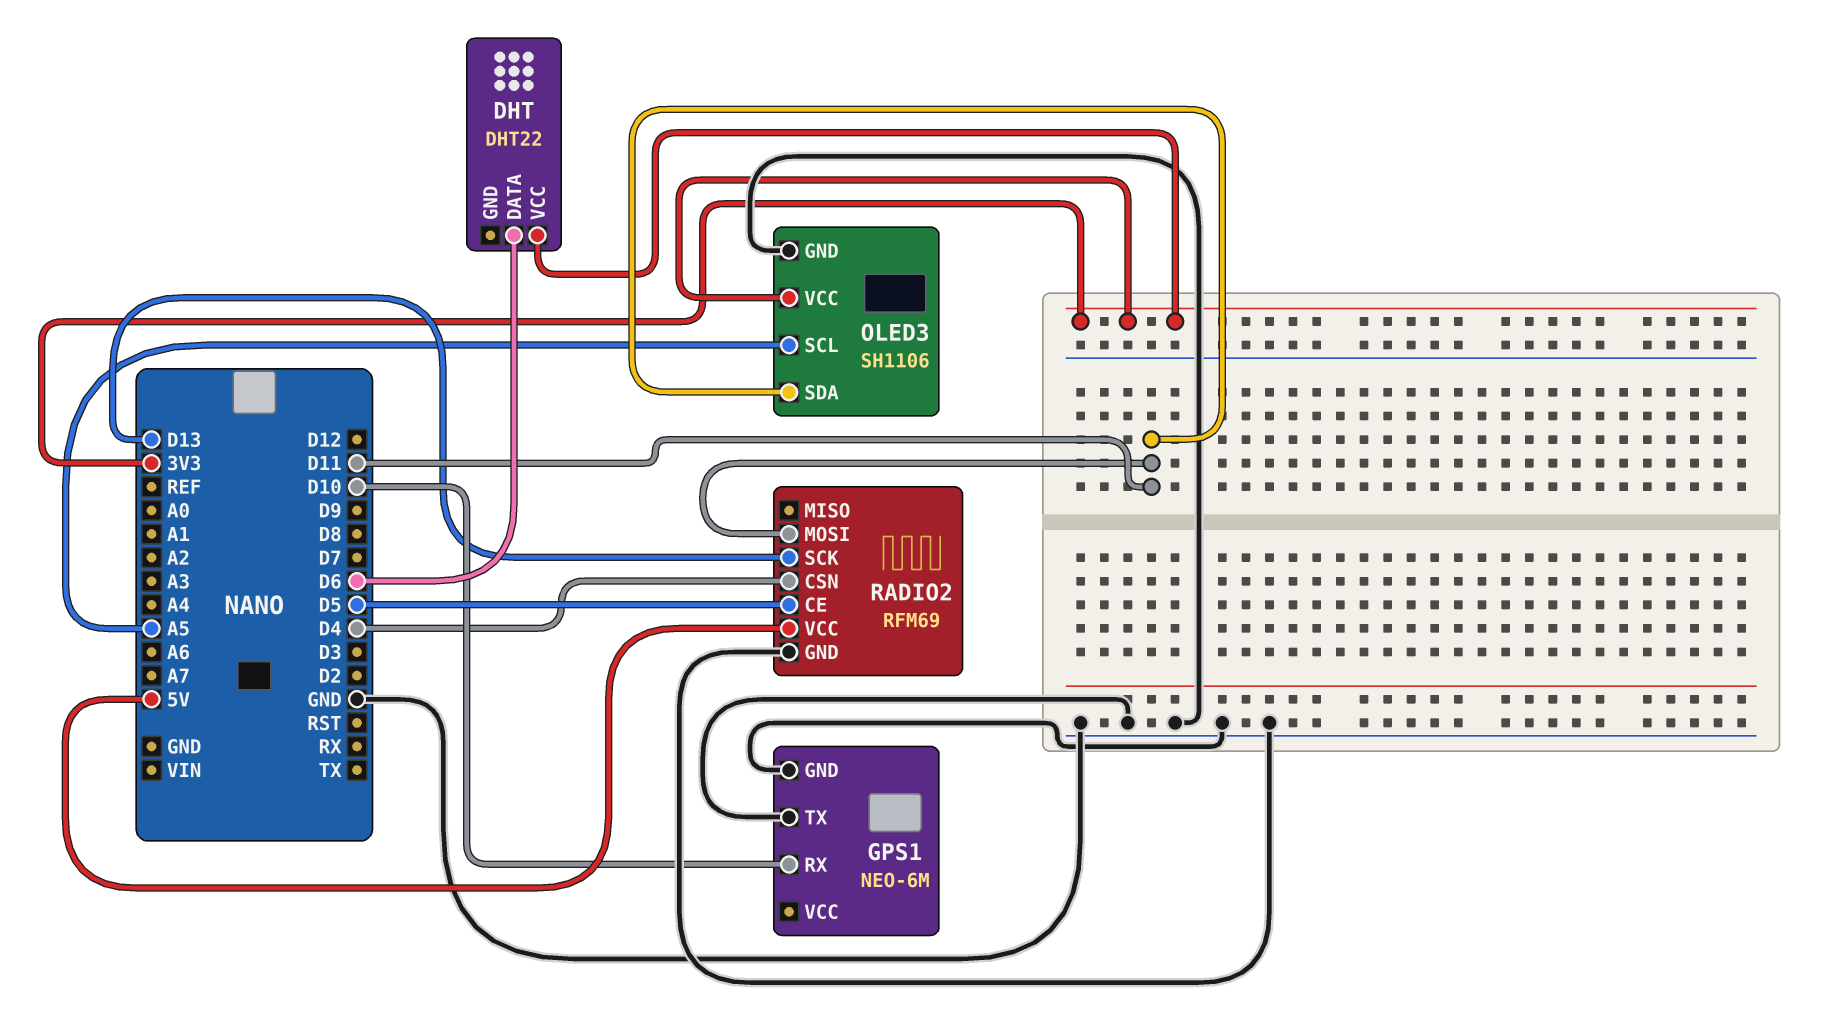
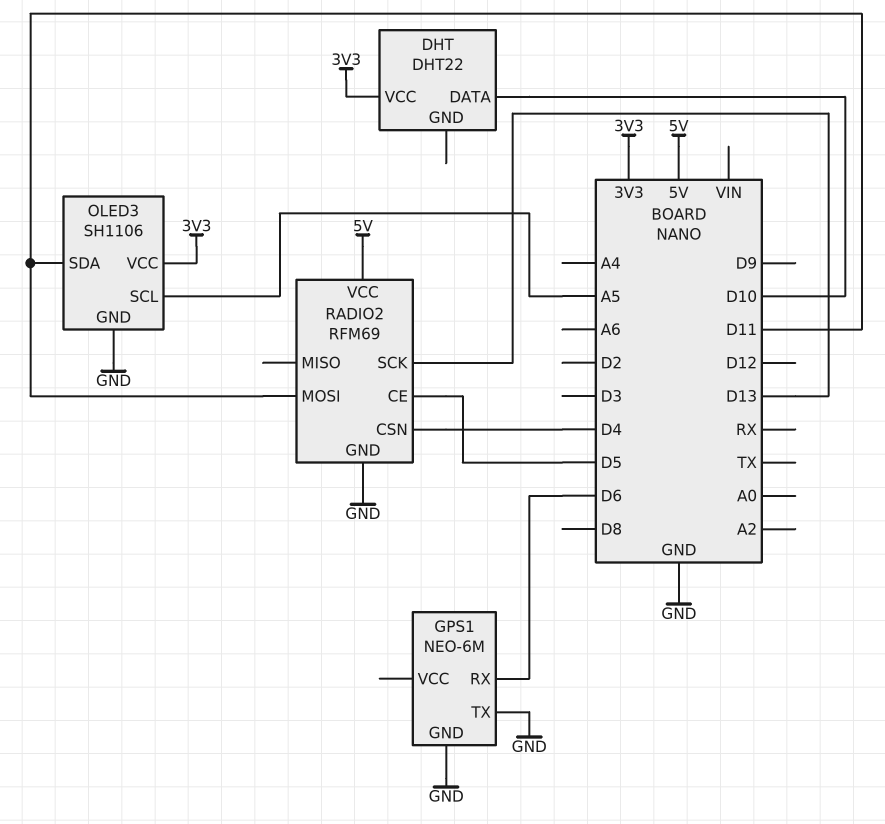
DHT pin DATA: D6 -> D10
GPS1 pin RX: D10 -> D6

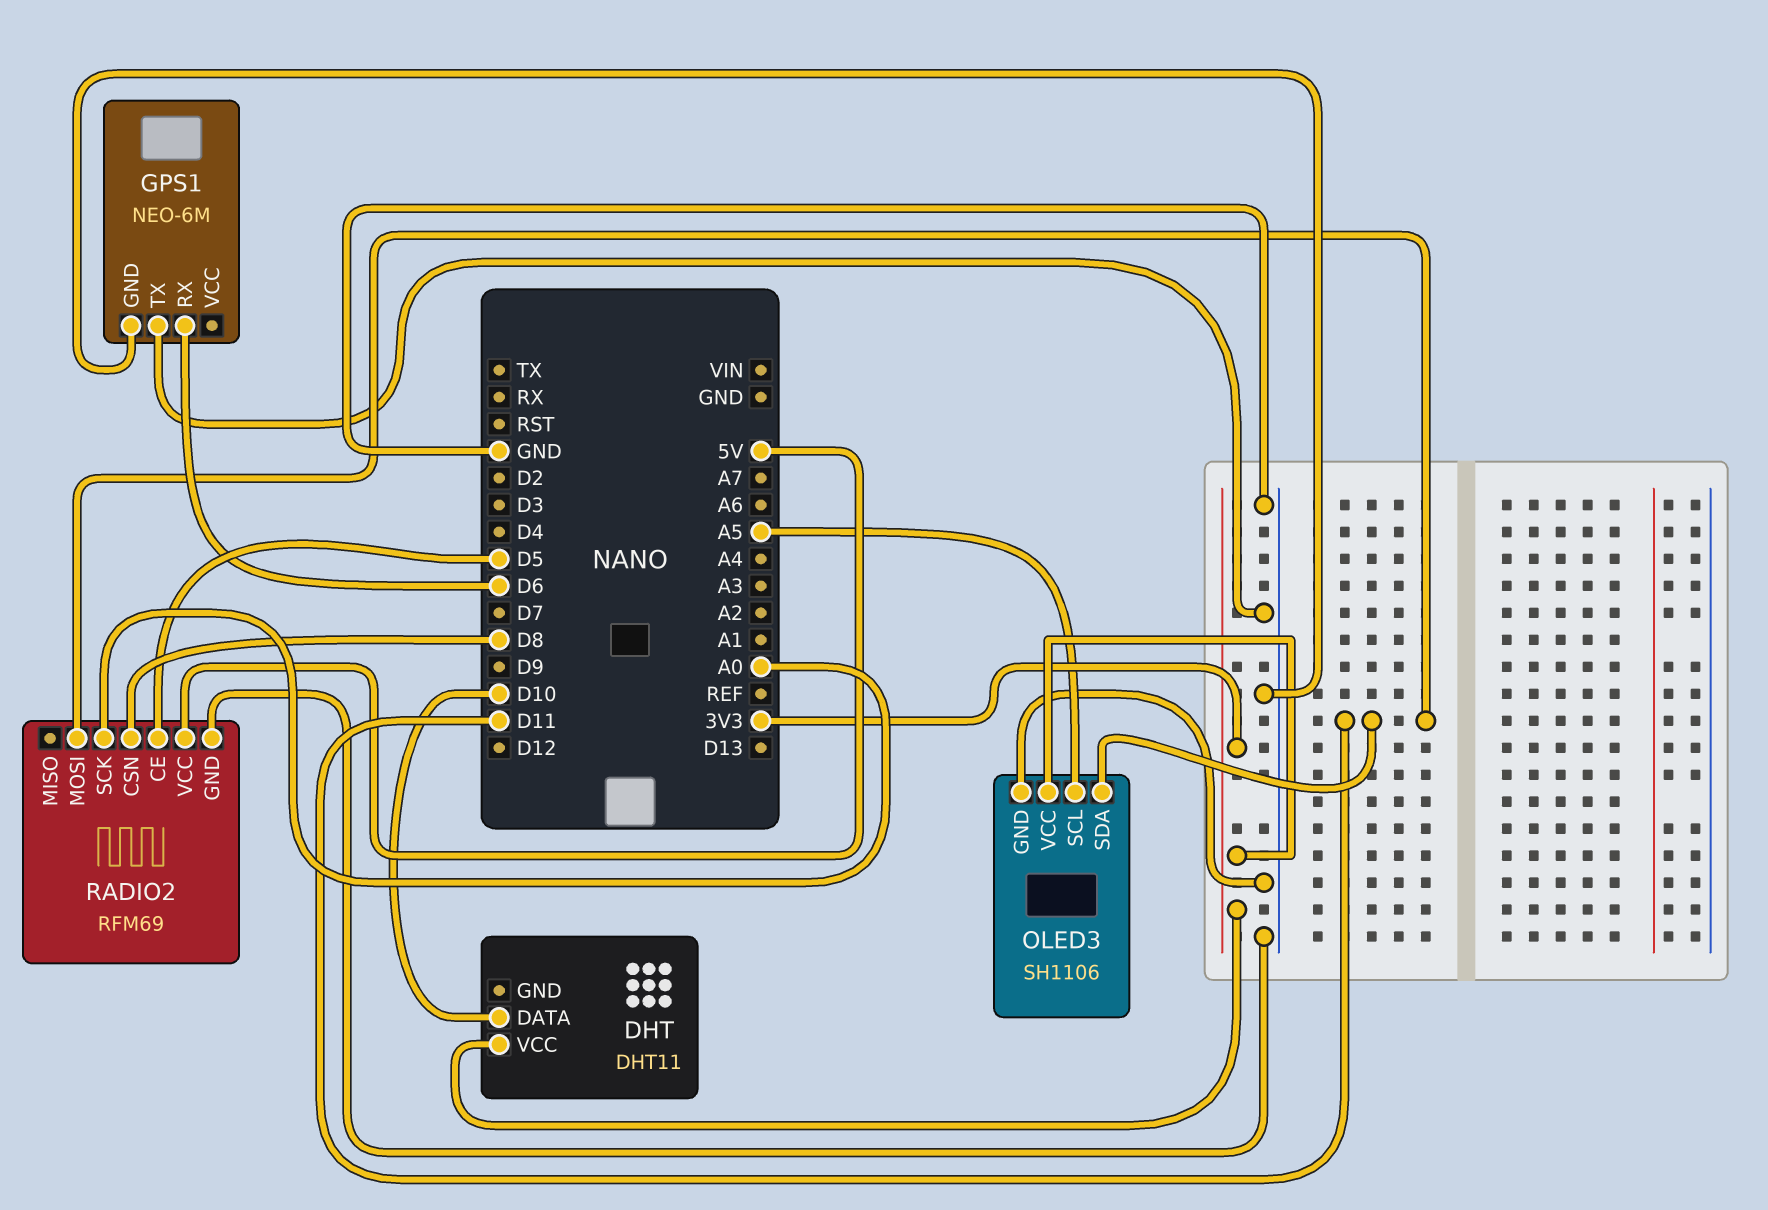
DHT: DHT22 -> DHT11
RADIO2 pin CSN: D4 -> D8
RADIO2 pin SCK: D13 -> A0

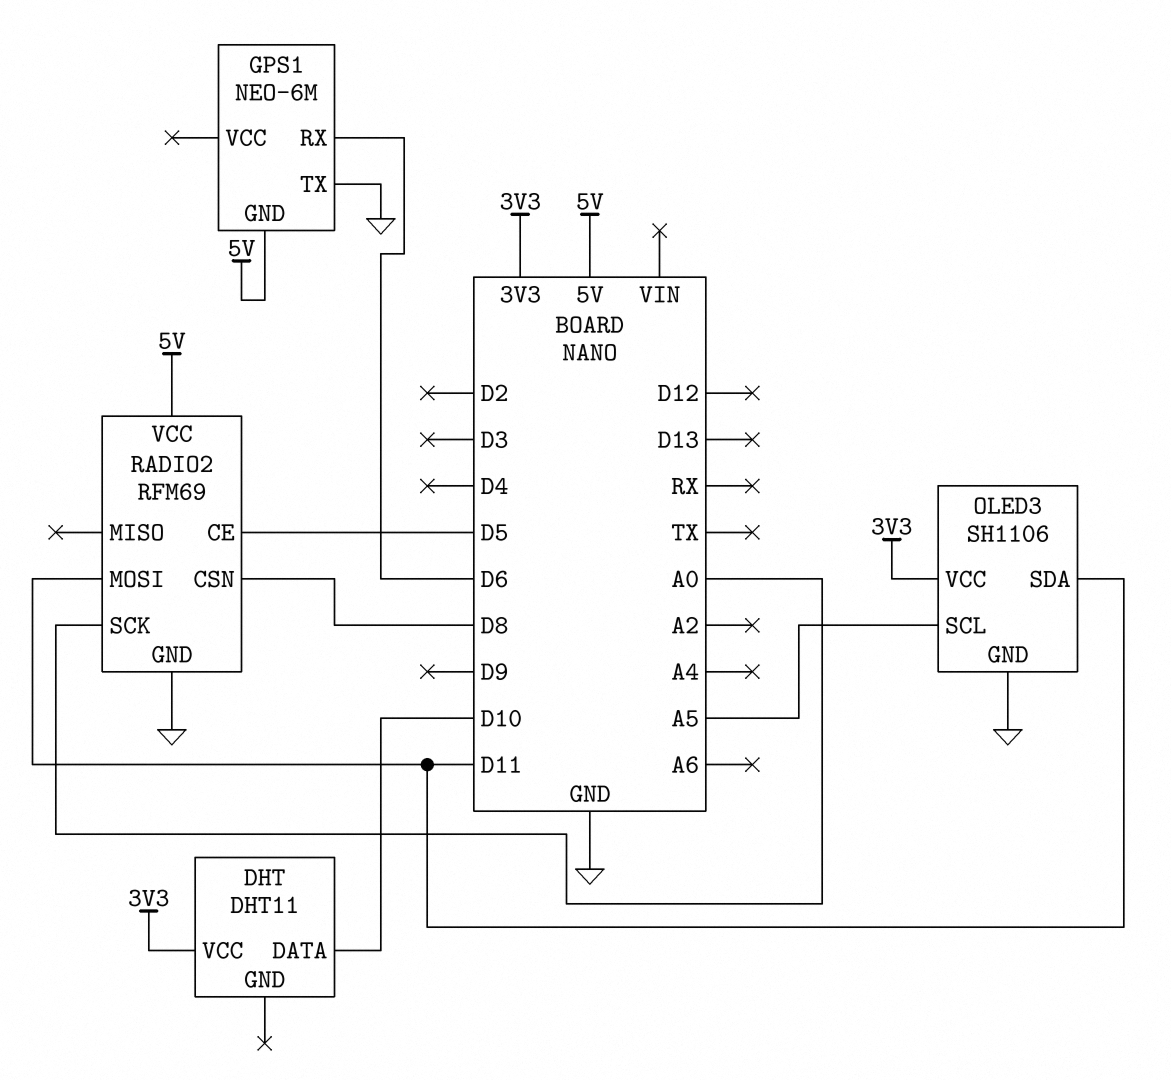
GPS1 pin GND: GND -> 5V

